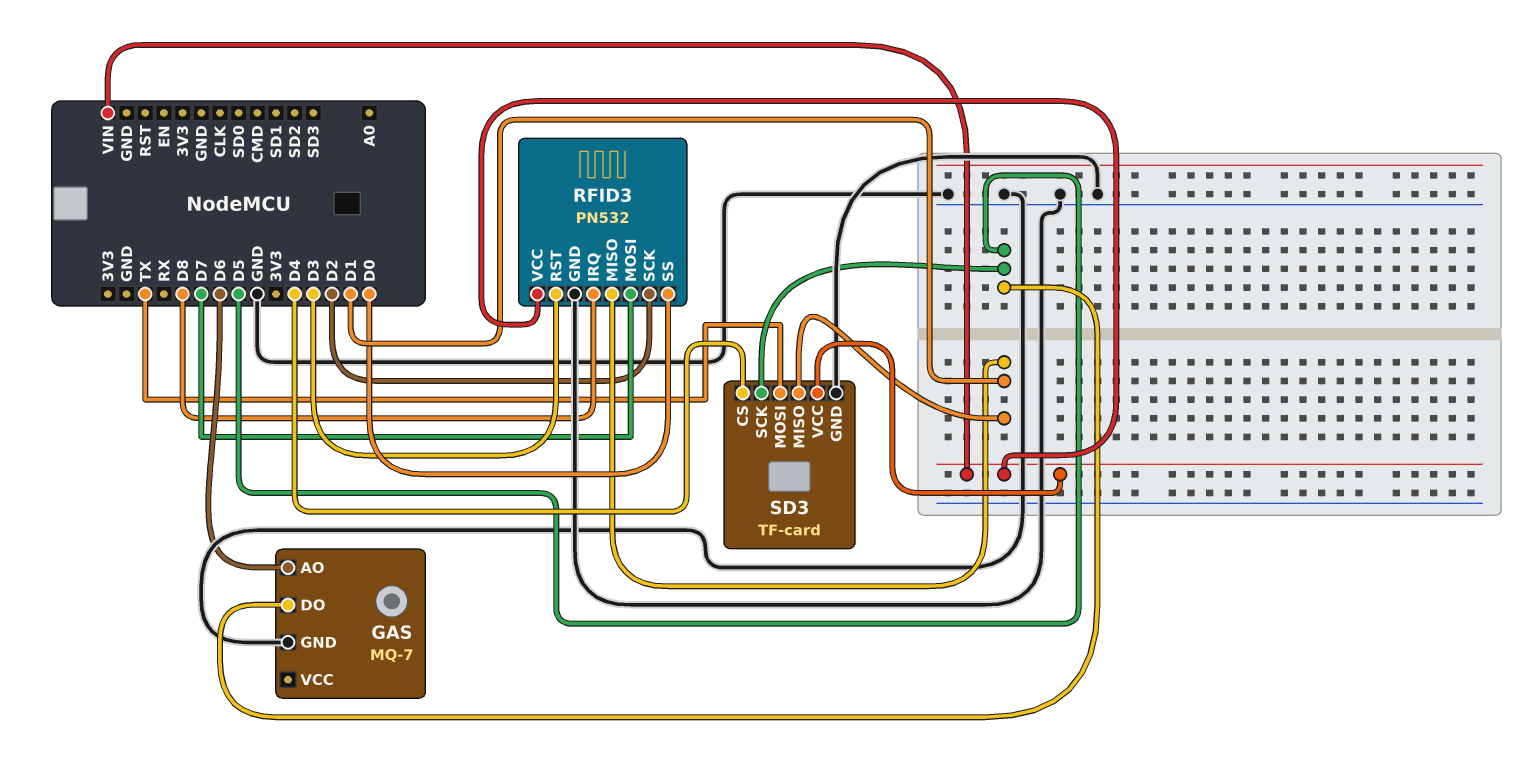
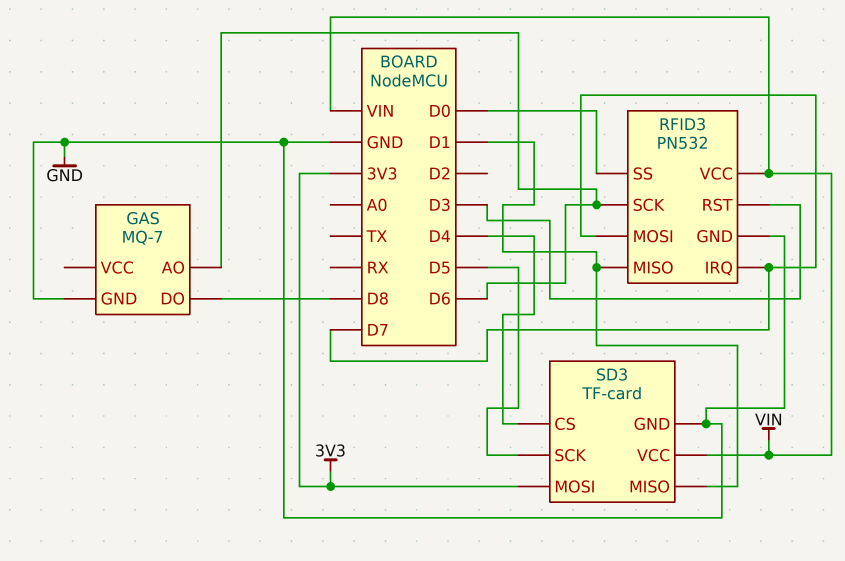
GAS pin DO: D5 -> D8
RFID3 pin IRQ: D8 -> D7
RFID3 pin SCK: D2 -> D6
SD3 pin MOSI: TX -> 3V3

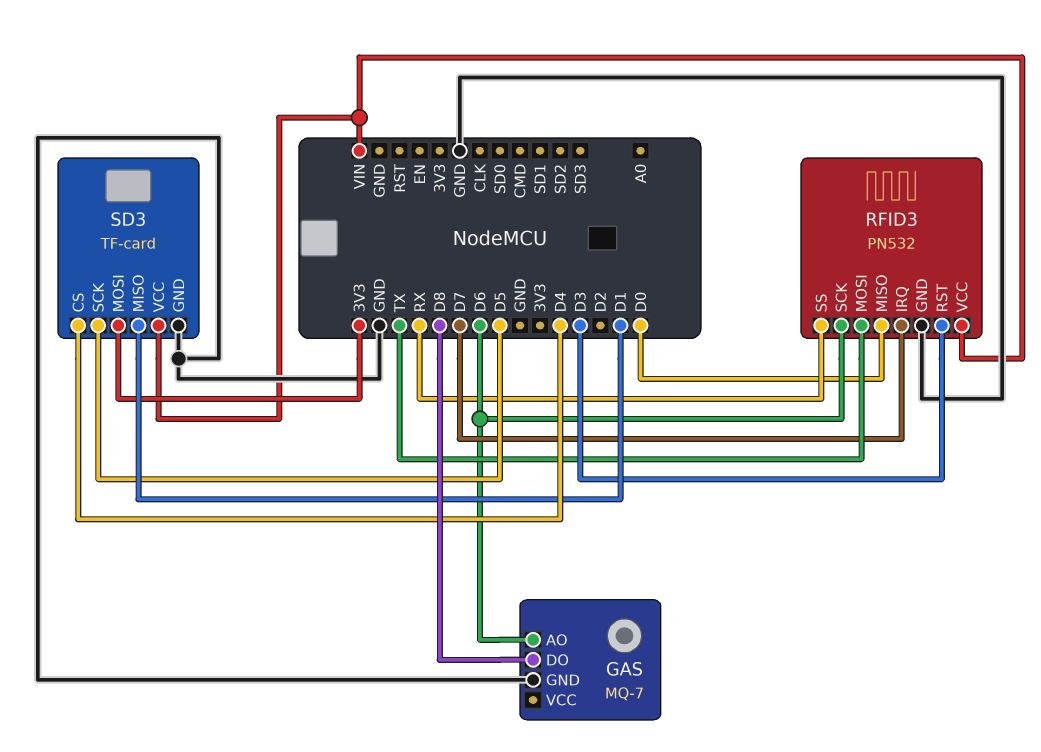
RFID3 pin MISO: D1 -> D0
RFID3 pin MOSI: D7 -> TX
RFID3 pin SS: D0 -> RX

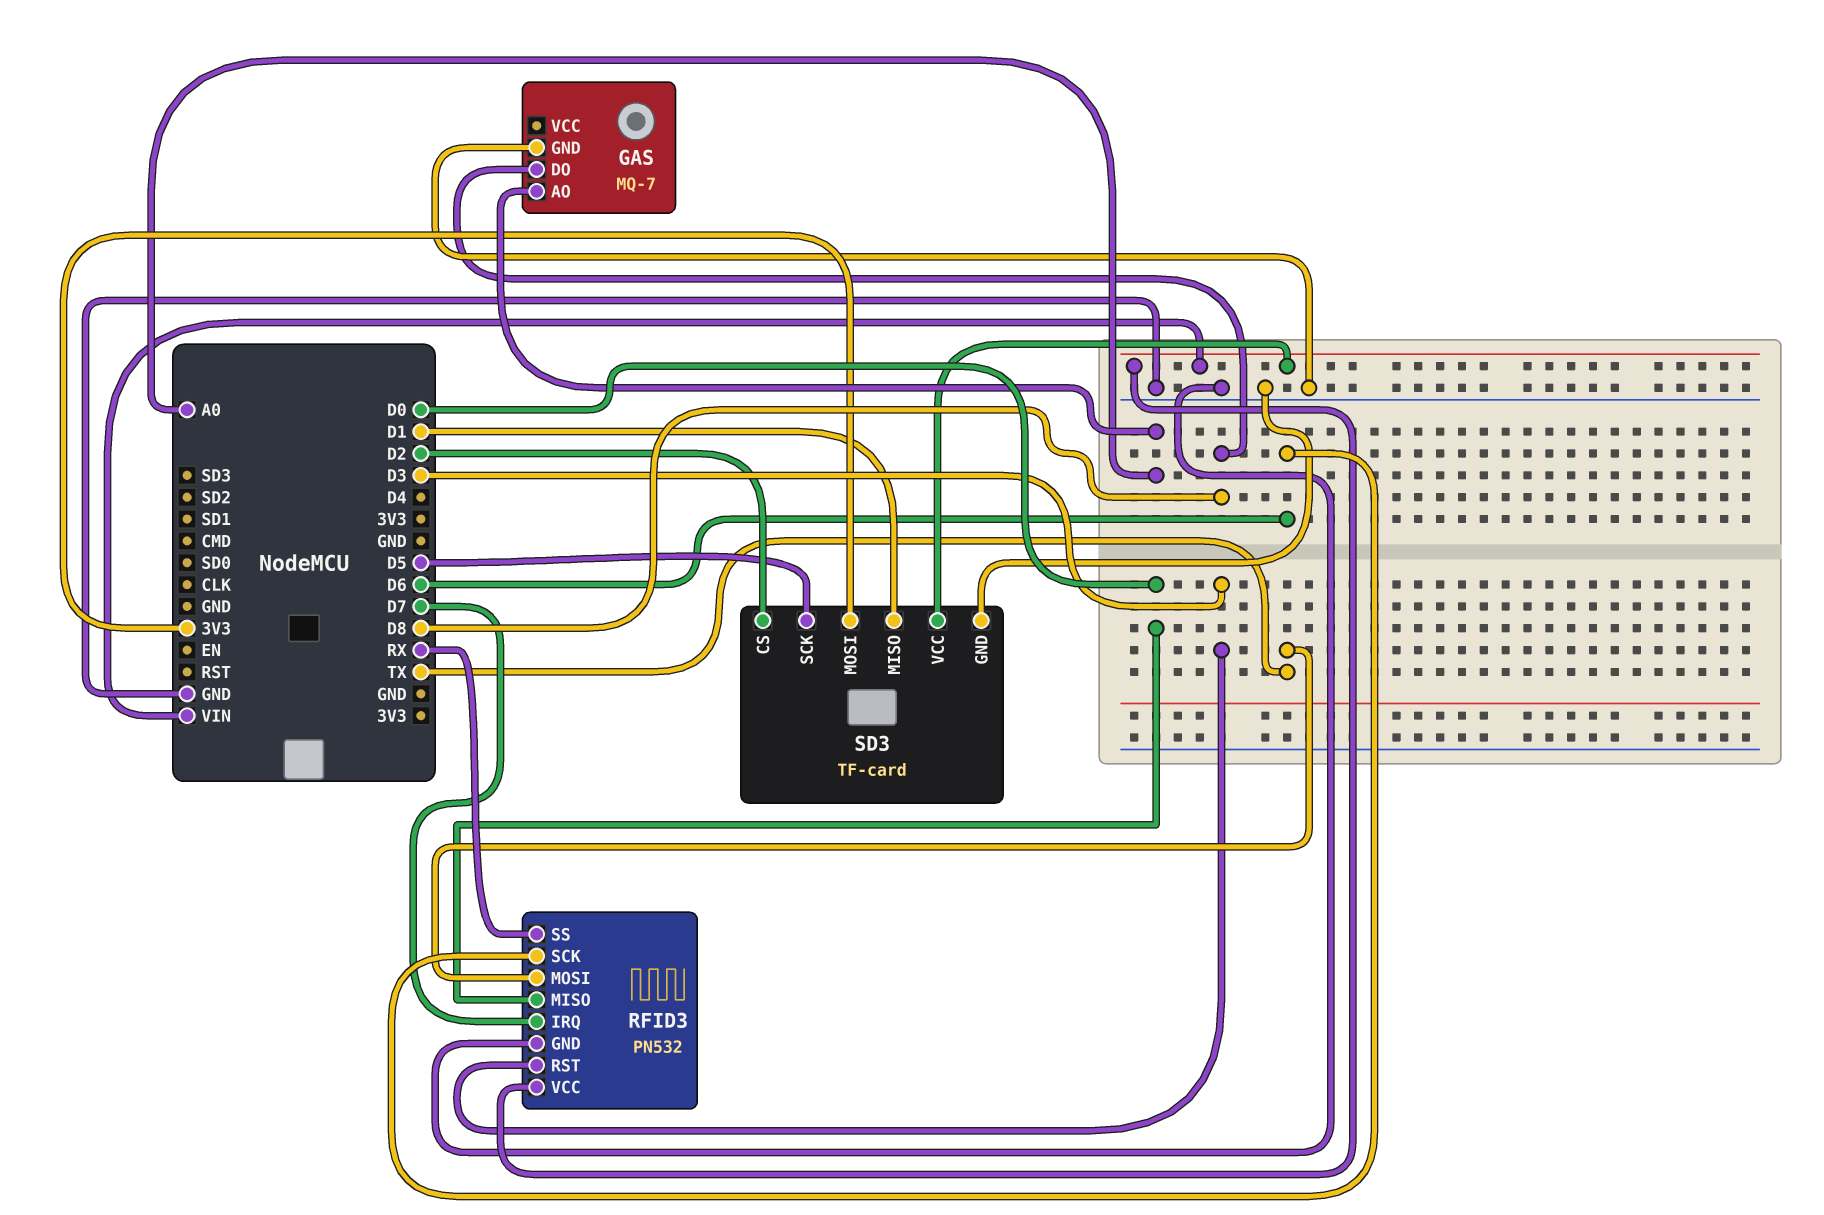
GAS pin AO: D6 -> A0
SD3 pin CS: D4 -> D2

